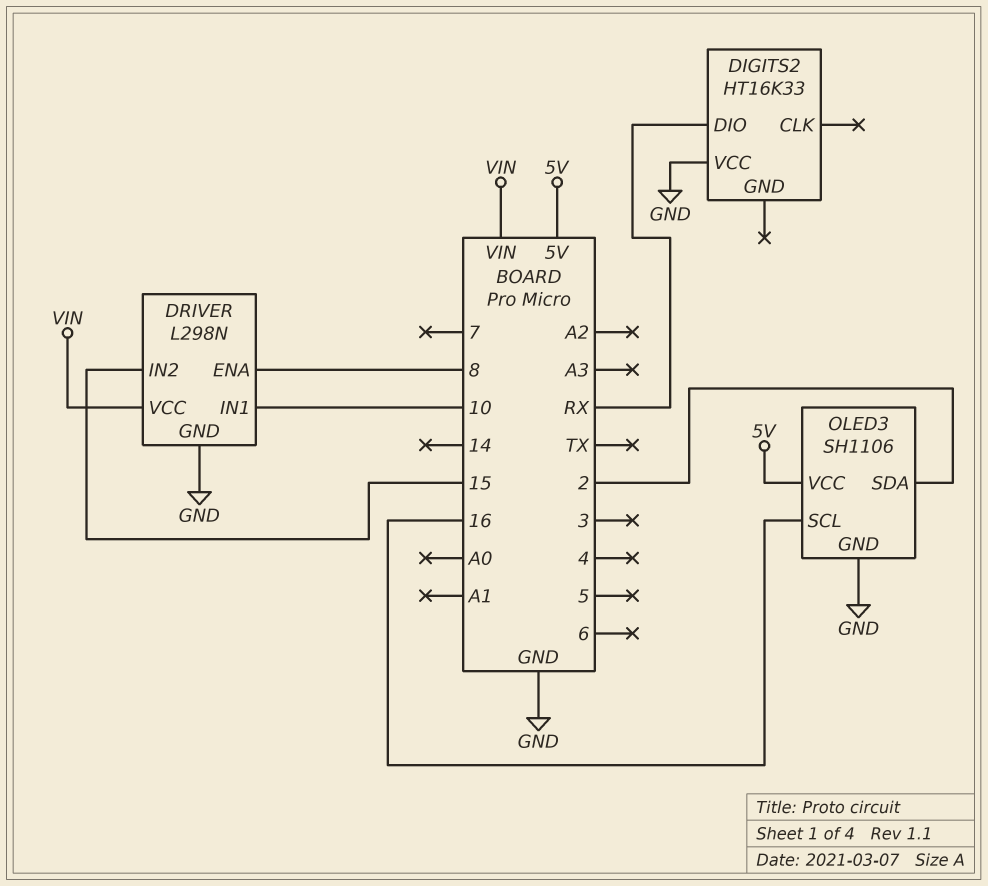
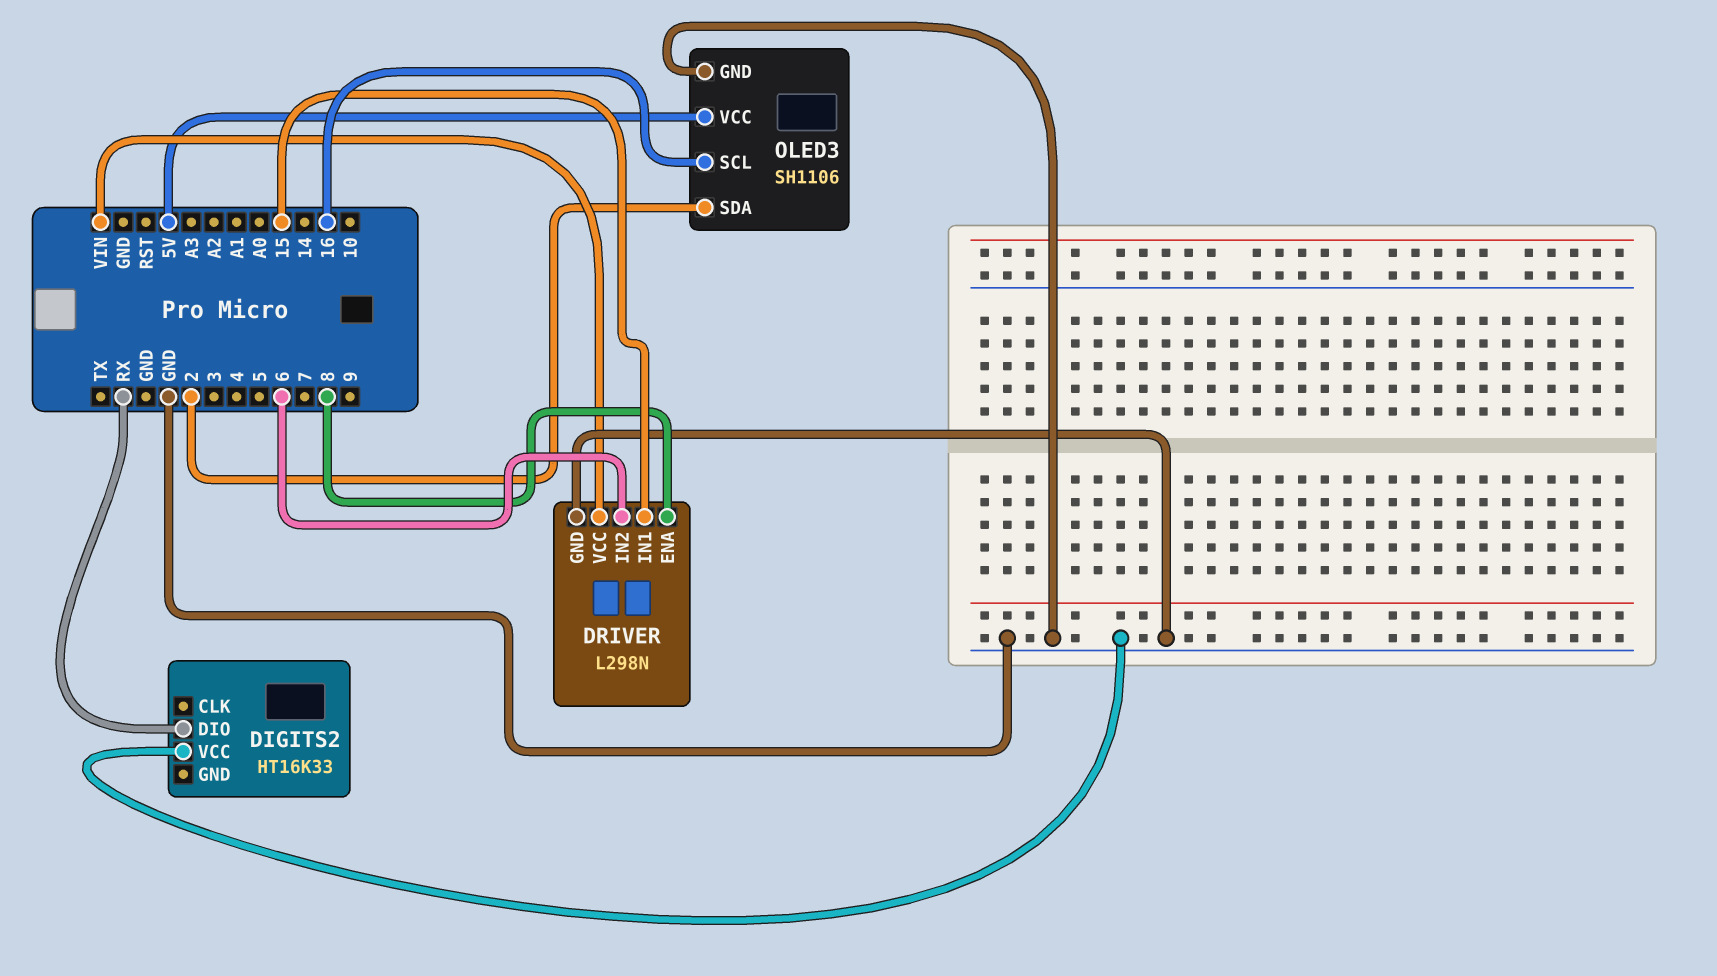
DRIVER pin IN1: 10 -> 15
DRIVER pin IN2: 15 -> 6

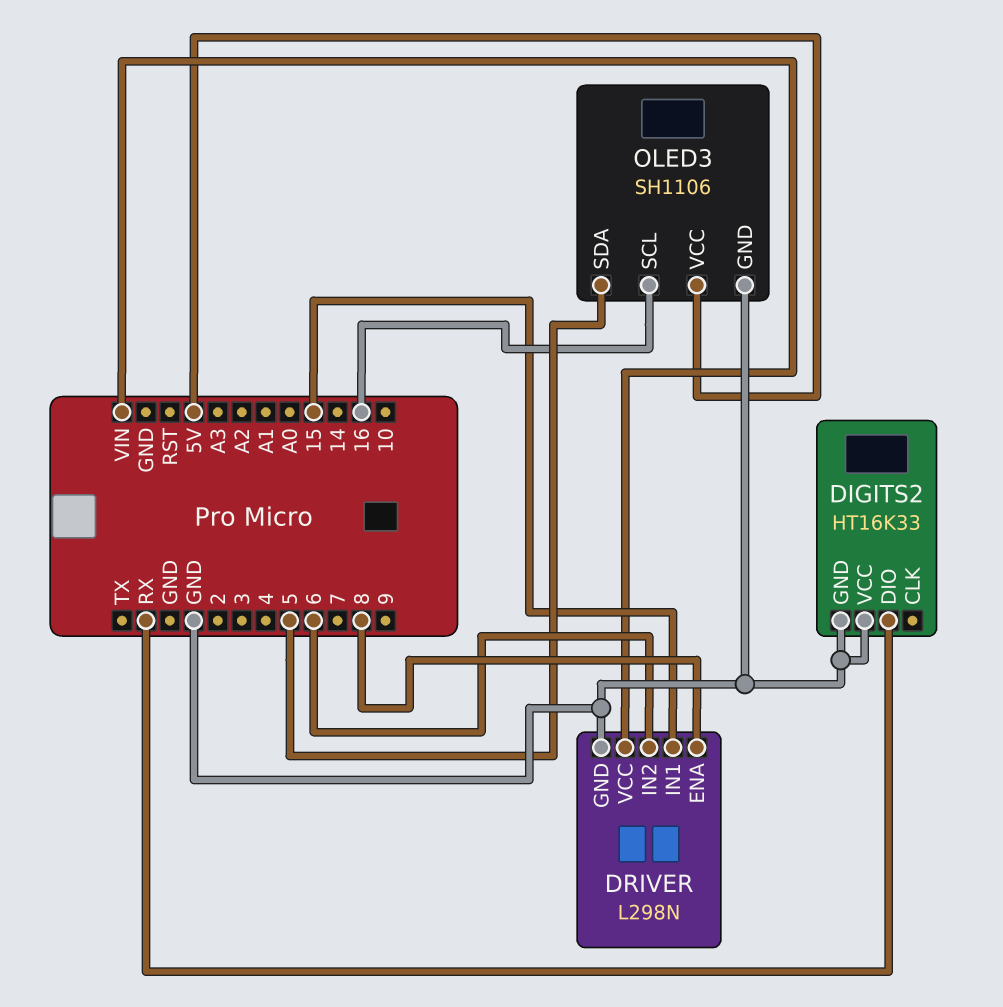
DIGITS2 pin GND: none -> GND
OLED3 pin SDA: 2 -> 5

